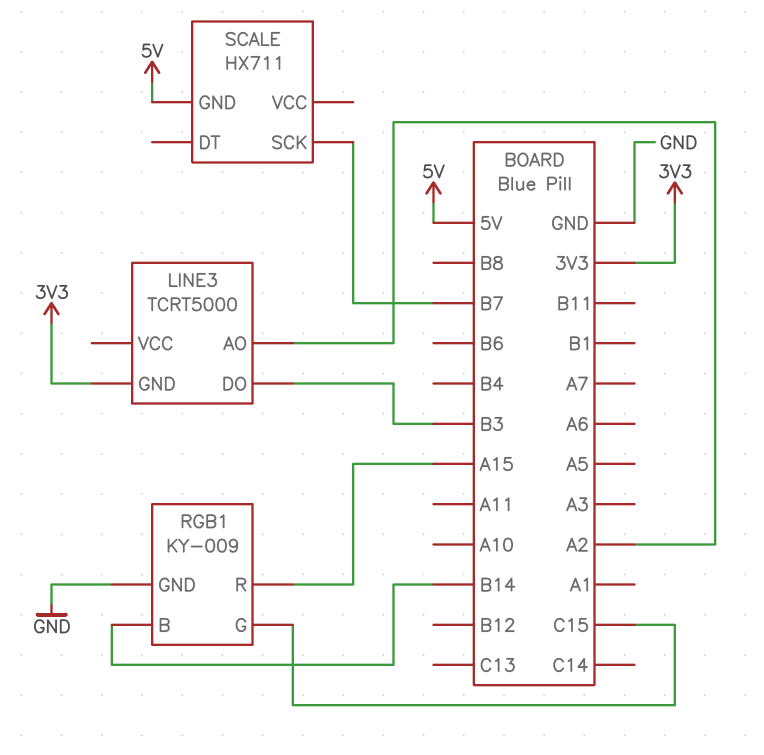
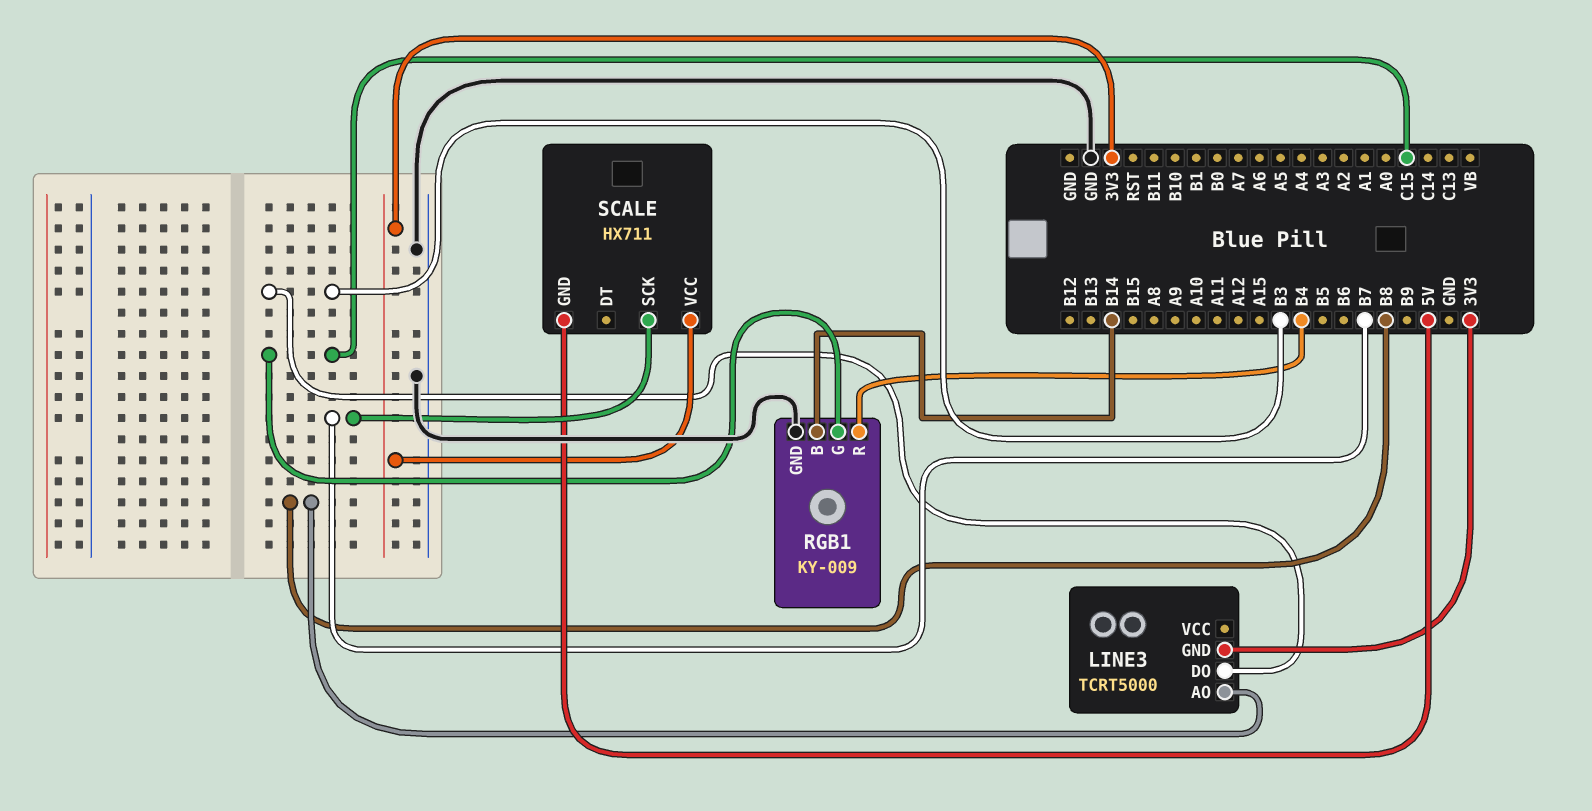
LINE3 pin AO: A2 -> B8
RGB1 pin R: A15 -> B4
SCALE pin VCC: none -> 3V3

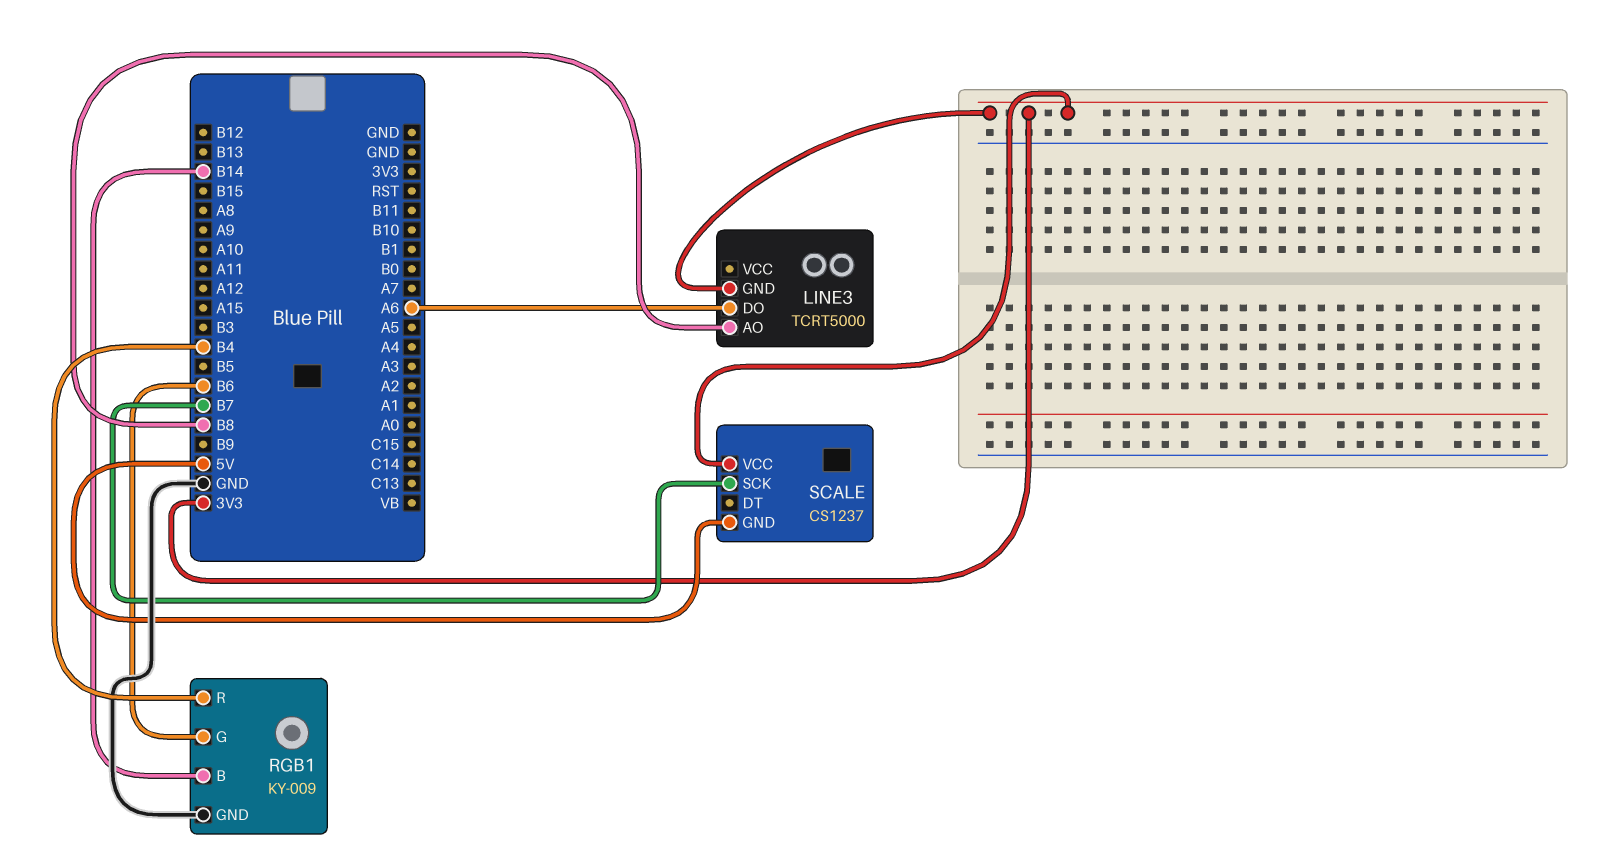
LINE3 pin DO: B3 -> A6
RGB1 pin G: C15 -> B6
SCALE: HX711 -> CS1237

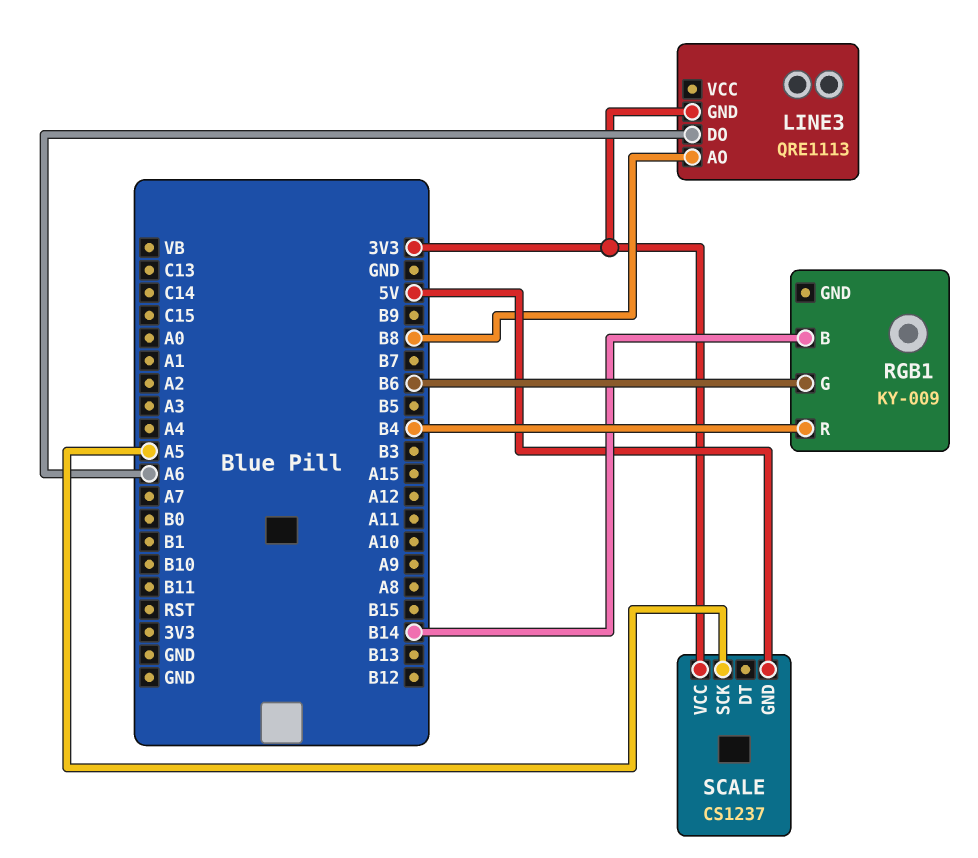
LINE3: TCRT5000 -> QRE1113
RGB1 pin GND: GND -> none
SCALE pin SCK: B7 -> A5

